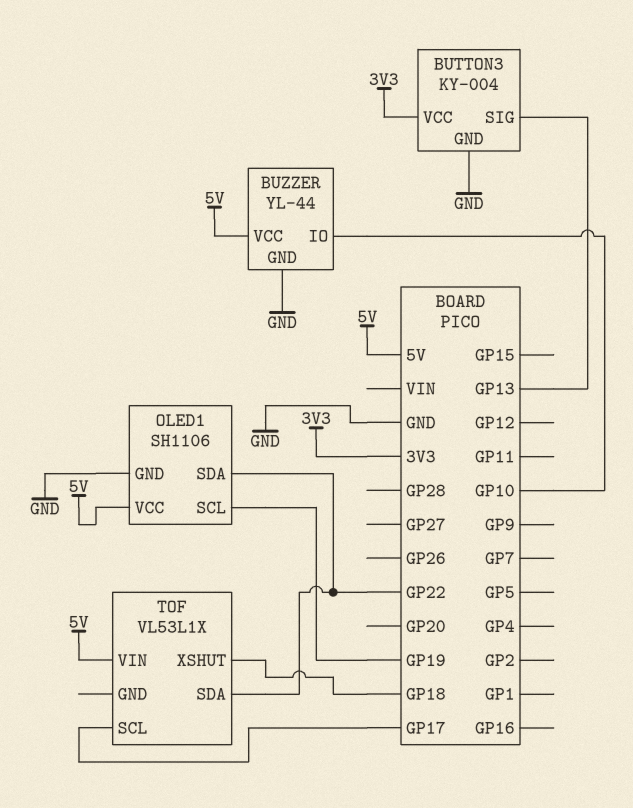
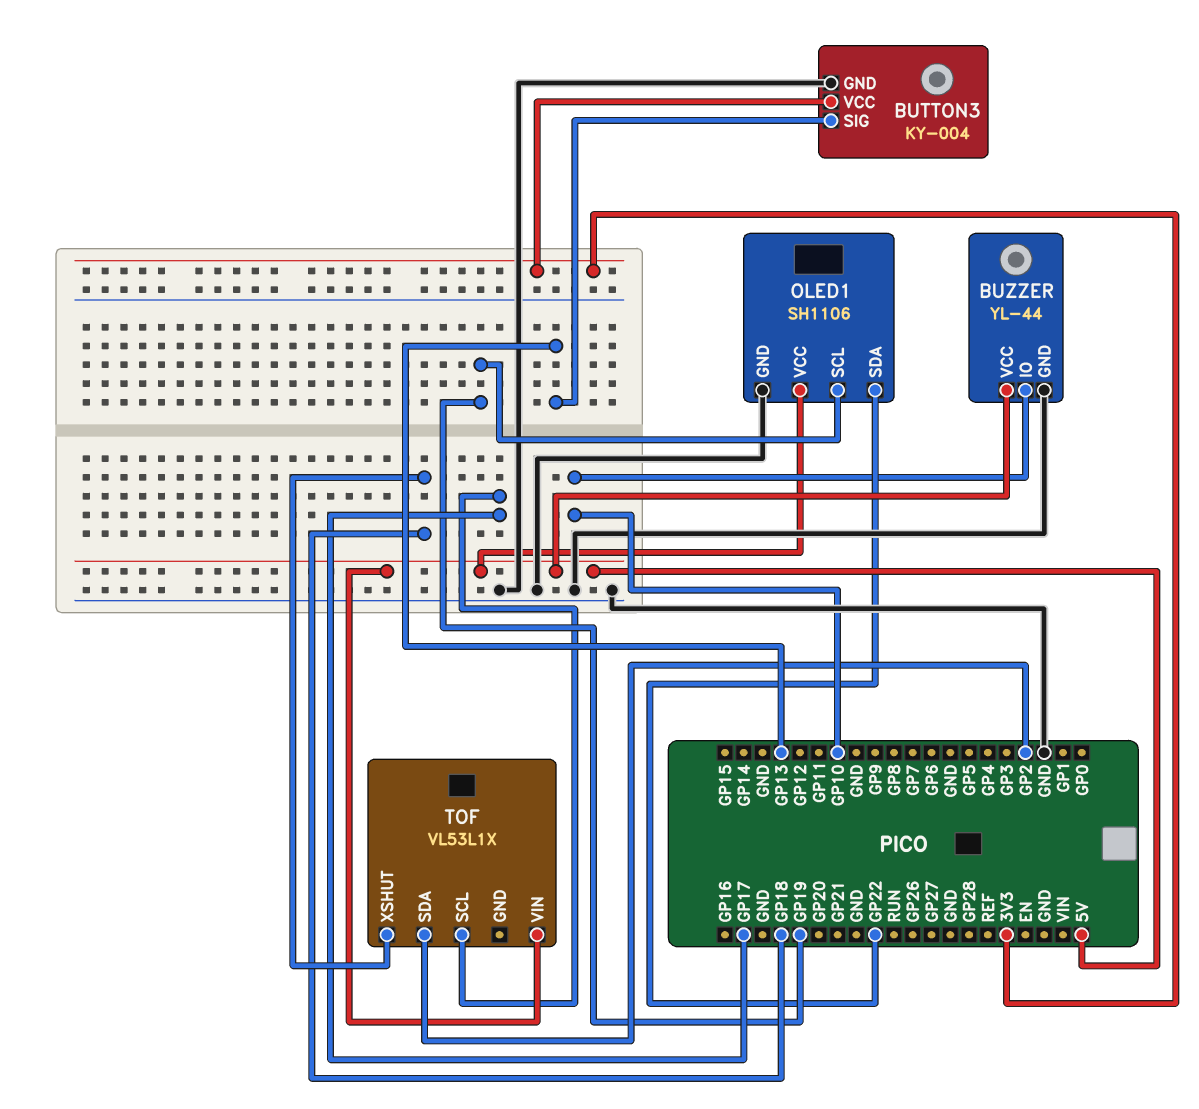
TOF pin SDA: GP22 -> GP2

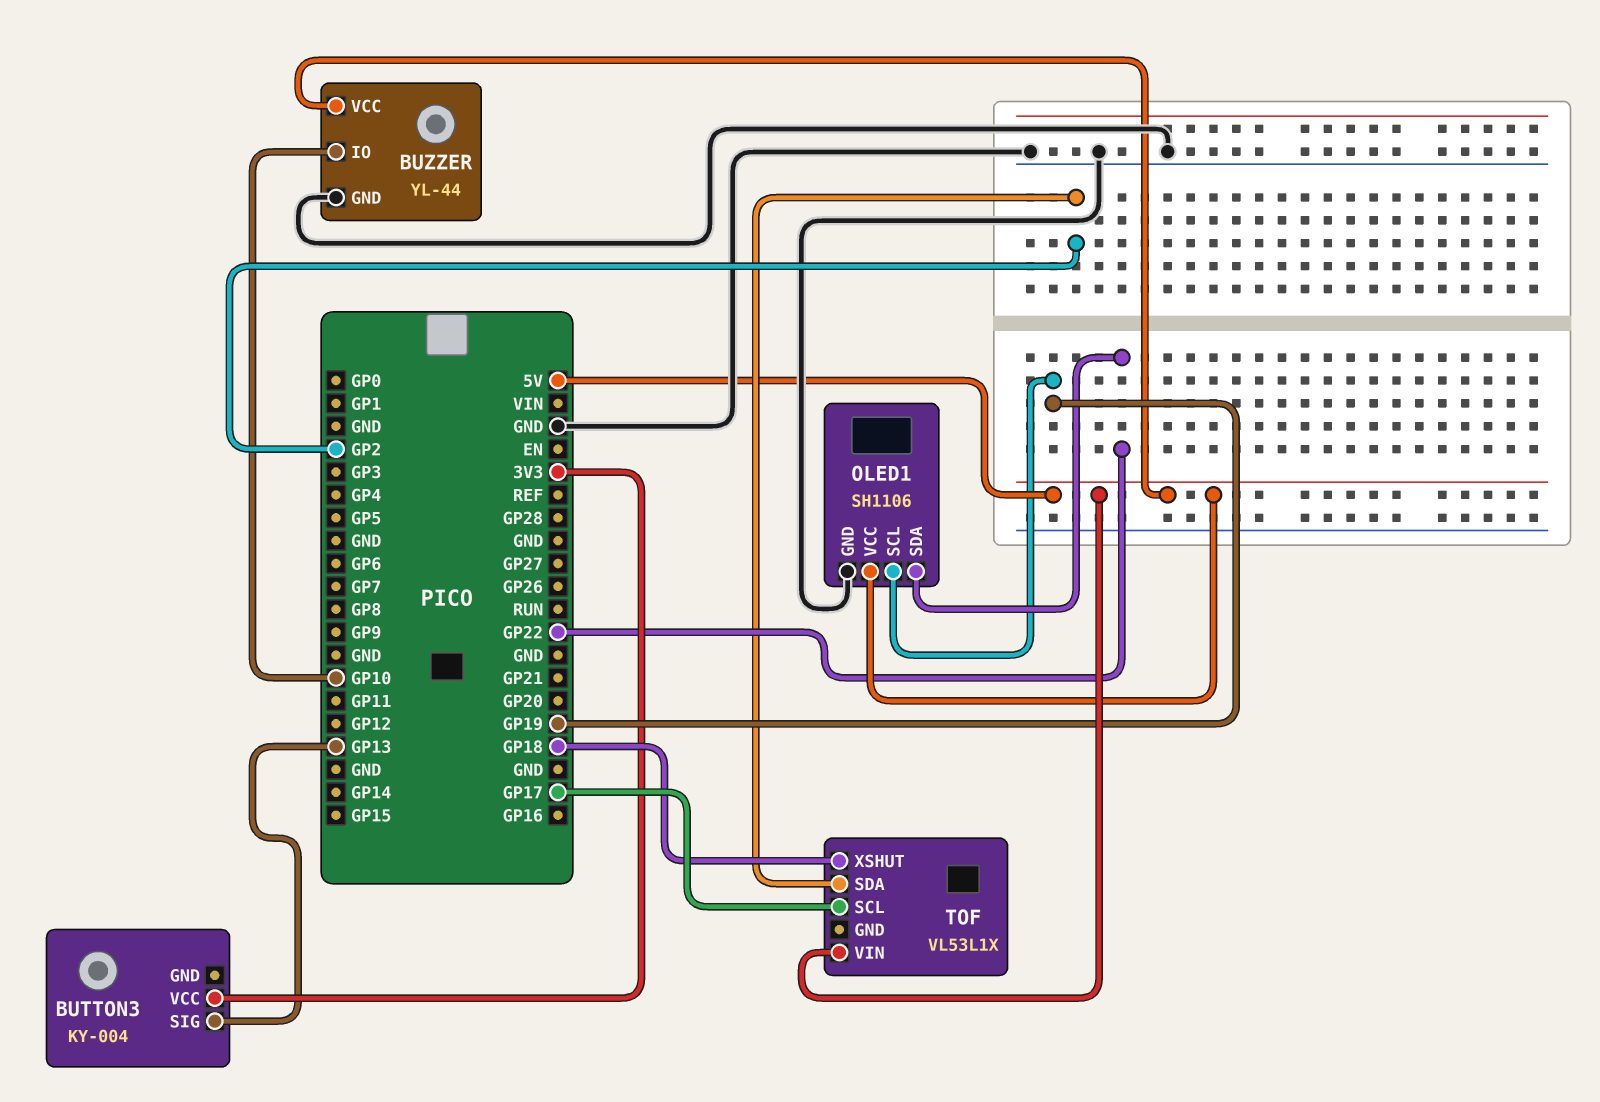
BUTTON3 pin GND: GND -> none

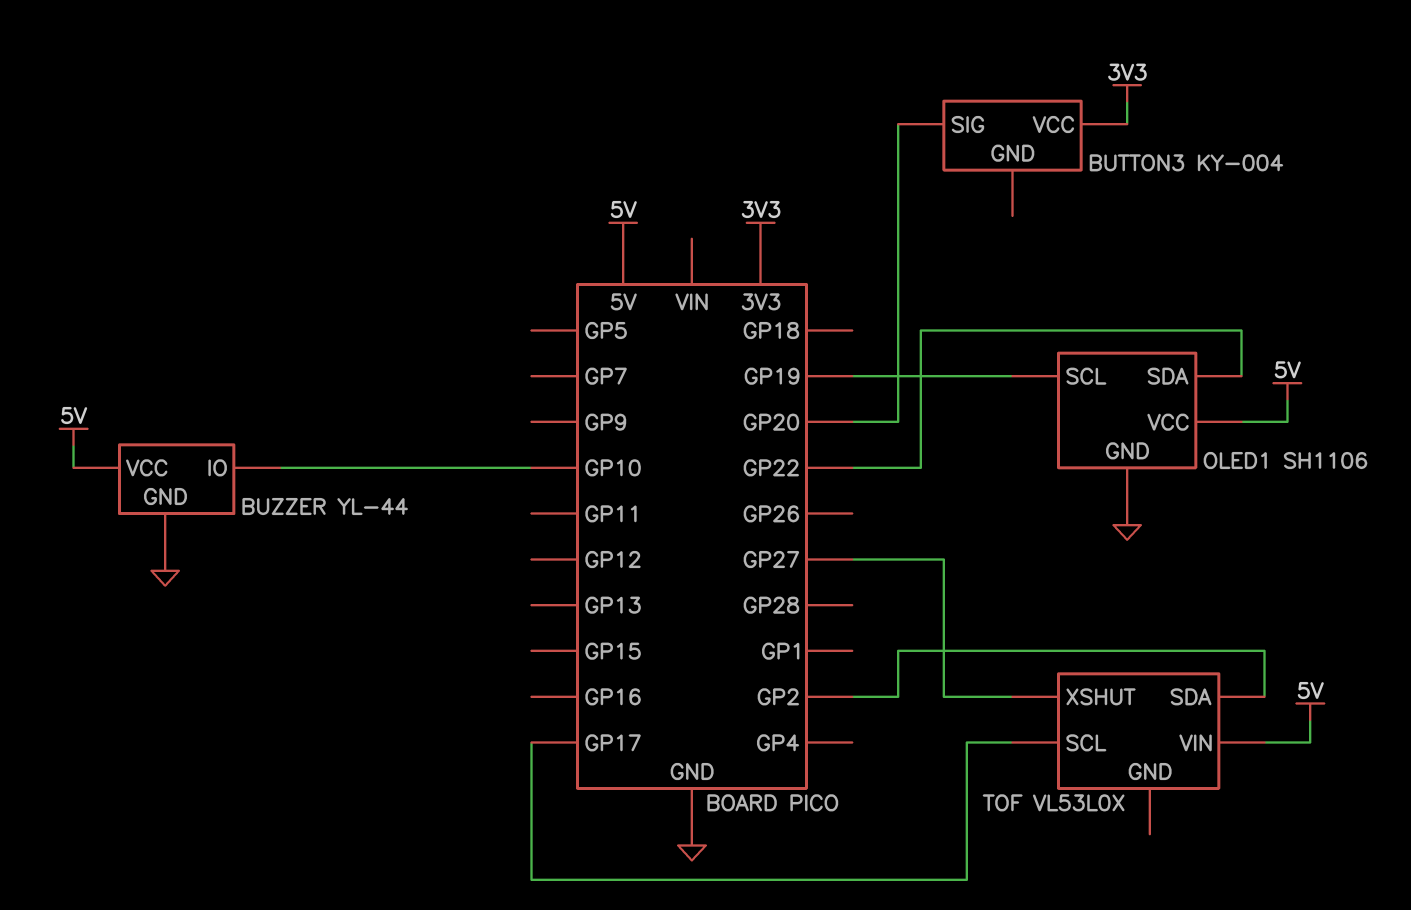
BUTTON3 pin SIG: GP13 -> GP20
TOF: VL53L1X -> VL53L0X
TOF pin XSHUT: GP18 -> GP27

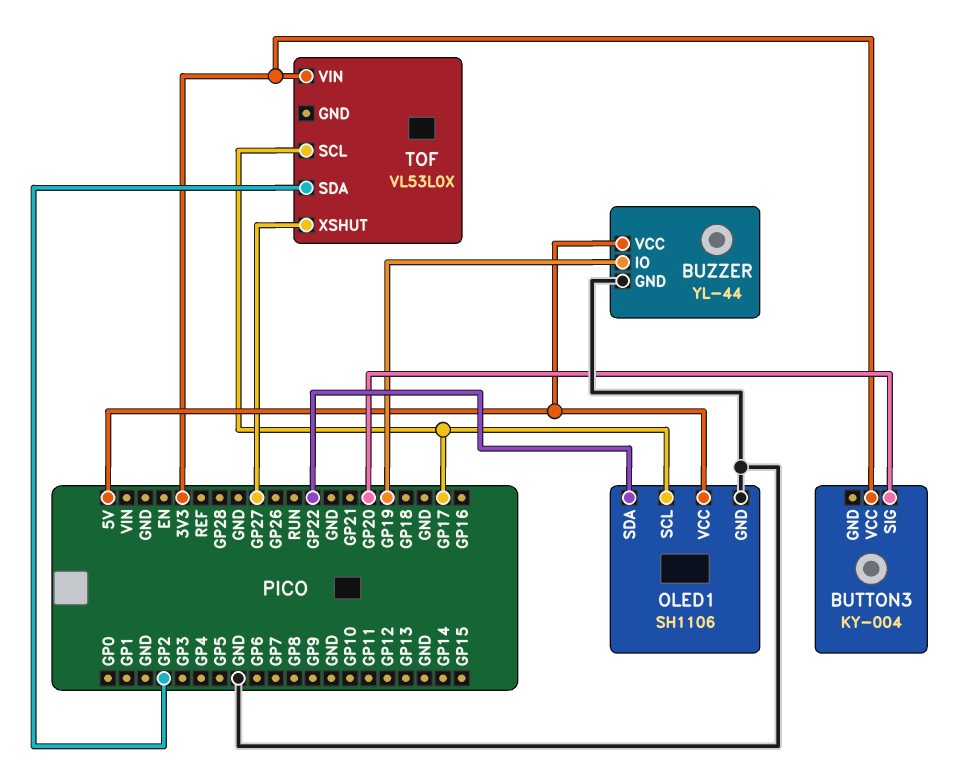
BUZZER pin IO: GP10 -> GP19
OLED1 pin SCL: GP19 -> GP17
TOF pin VIN: 5V -> 3V3

